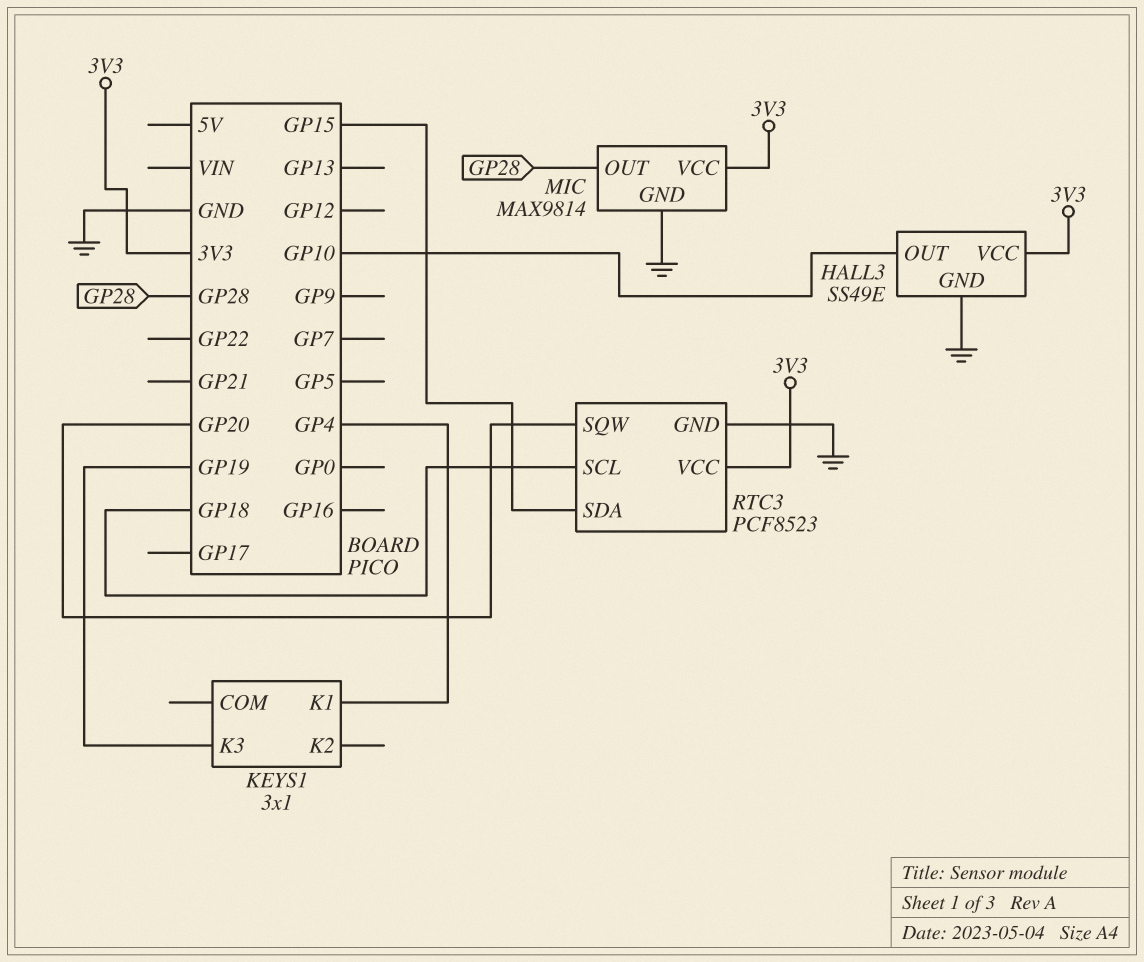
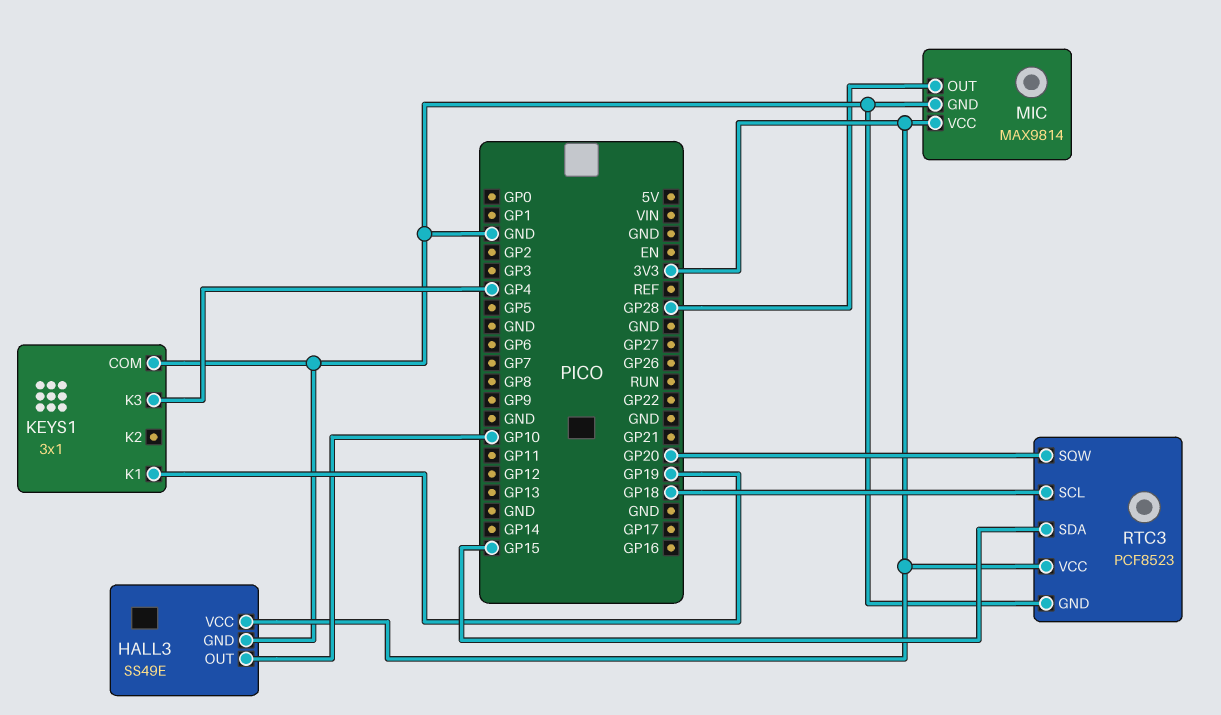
KEYS1 pin COM: none -> GND
KEYS1 pin K1: GP4 -> GP19
KEYS1 pin K3: GP19 -> GP4

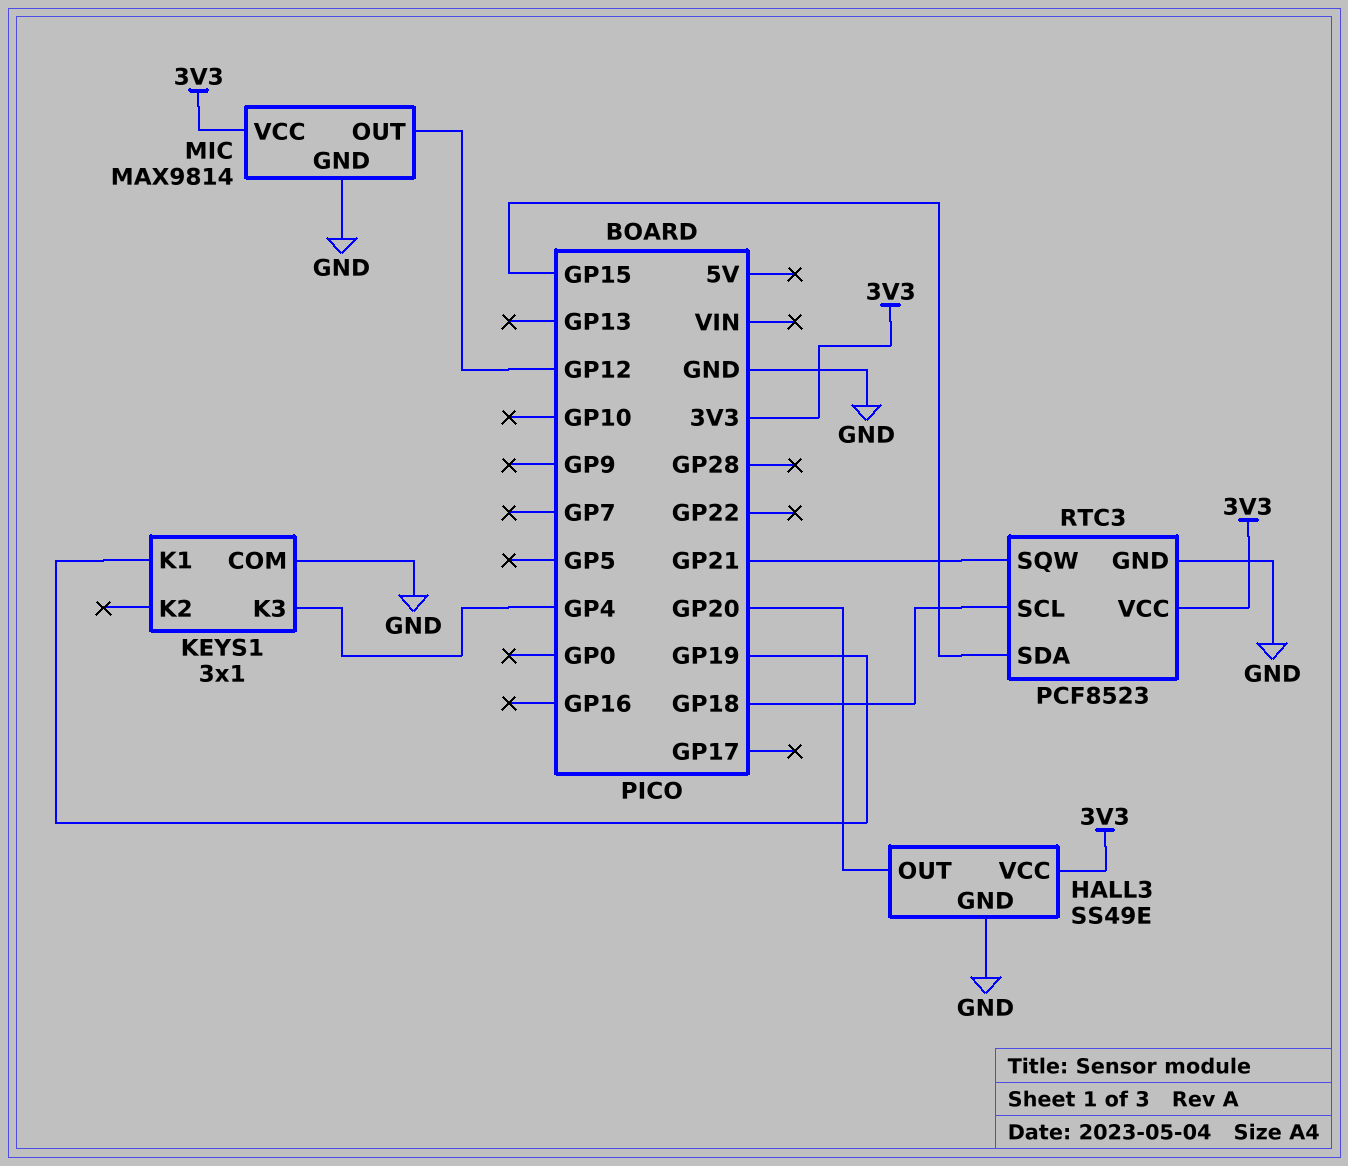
HALL3 pin OUT: GP10 -> GP20
MIC pin OUT: GP28 -> GP12
RTC3 pin SQW: GP20 -> GP21

